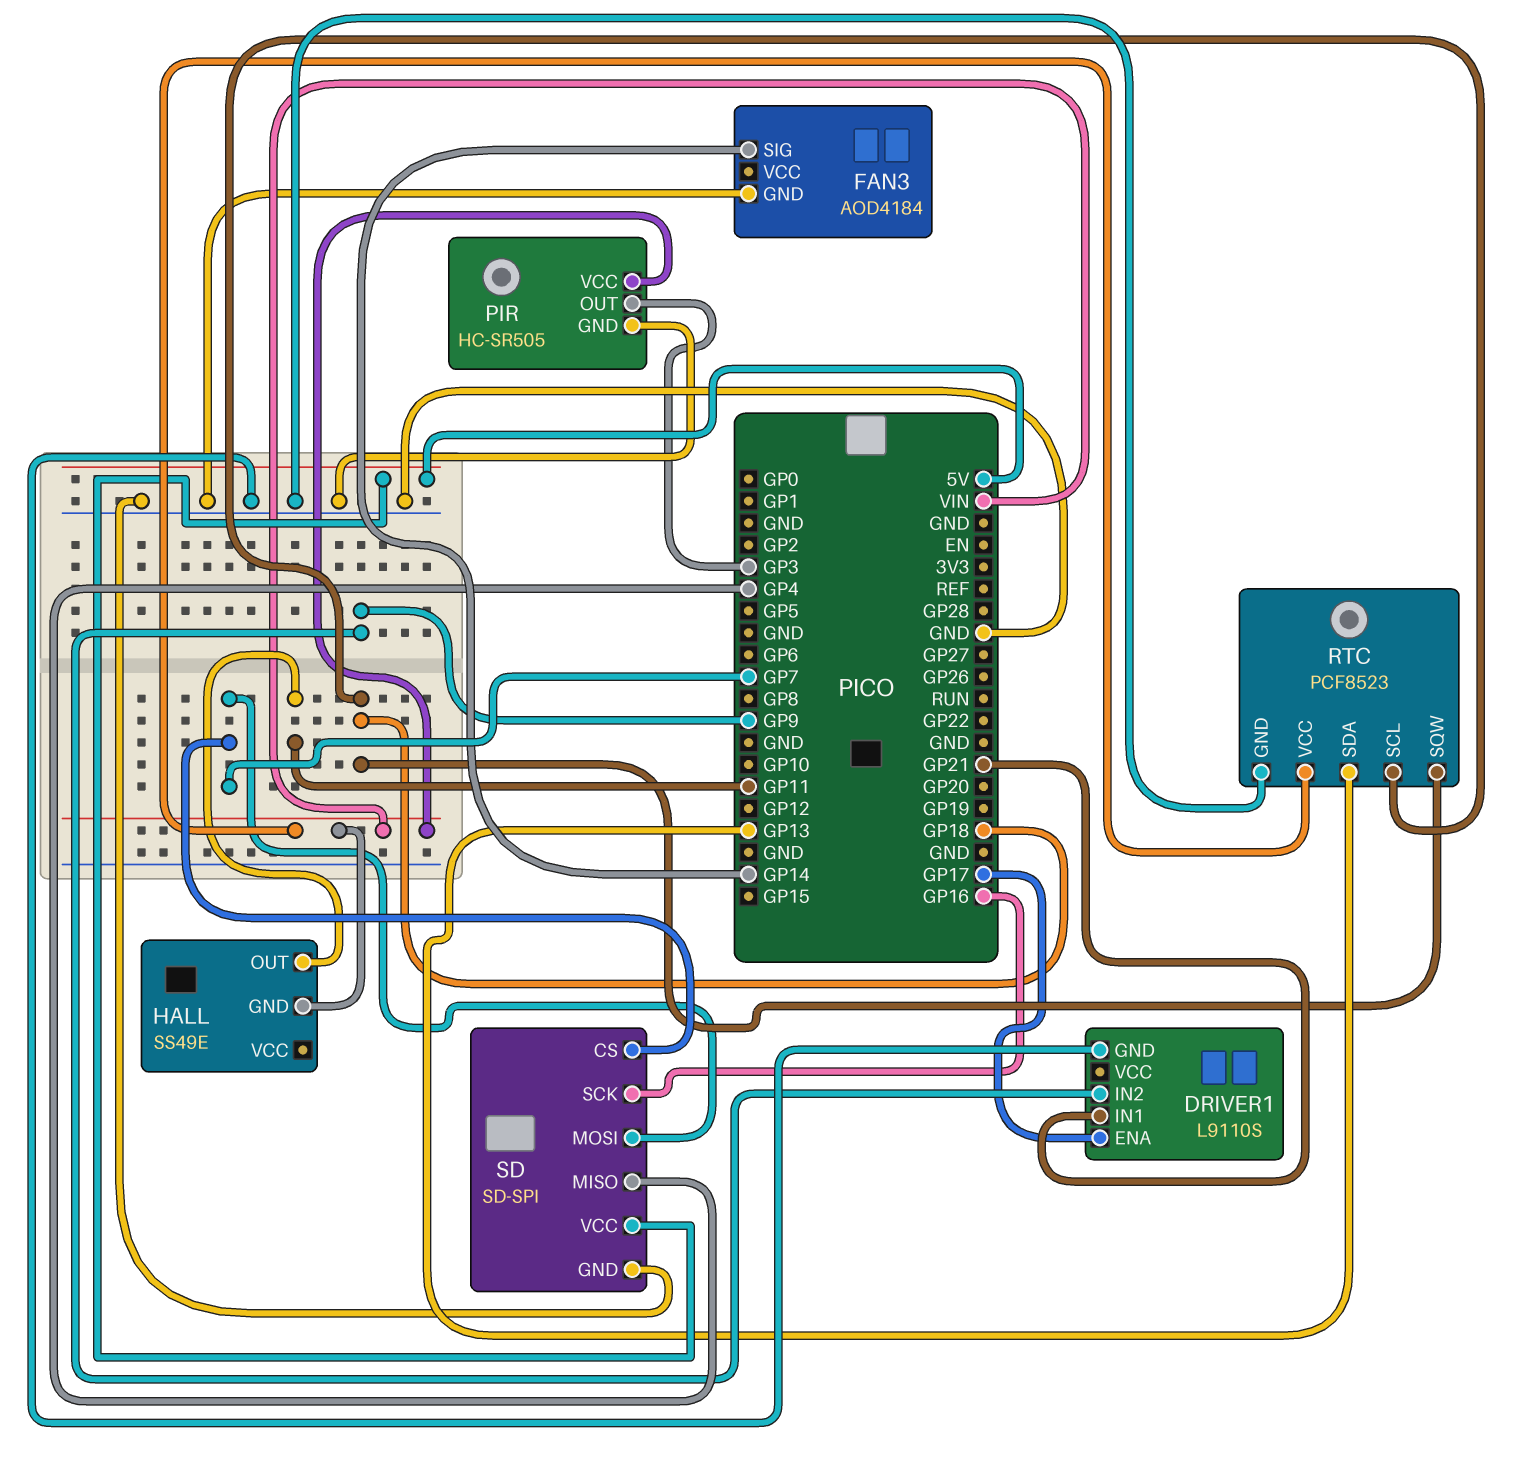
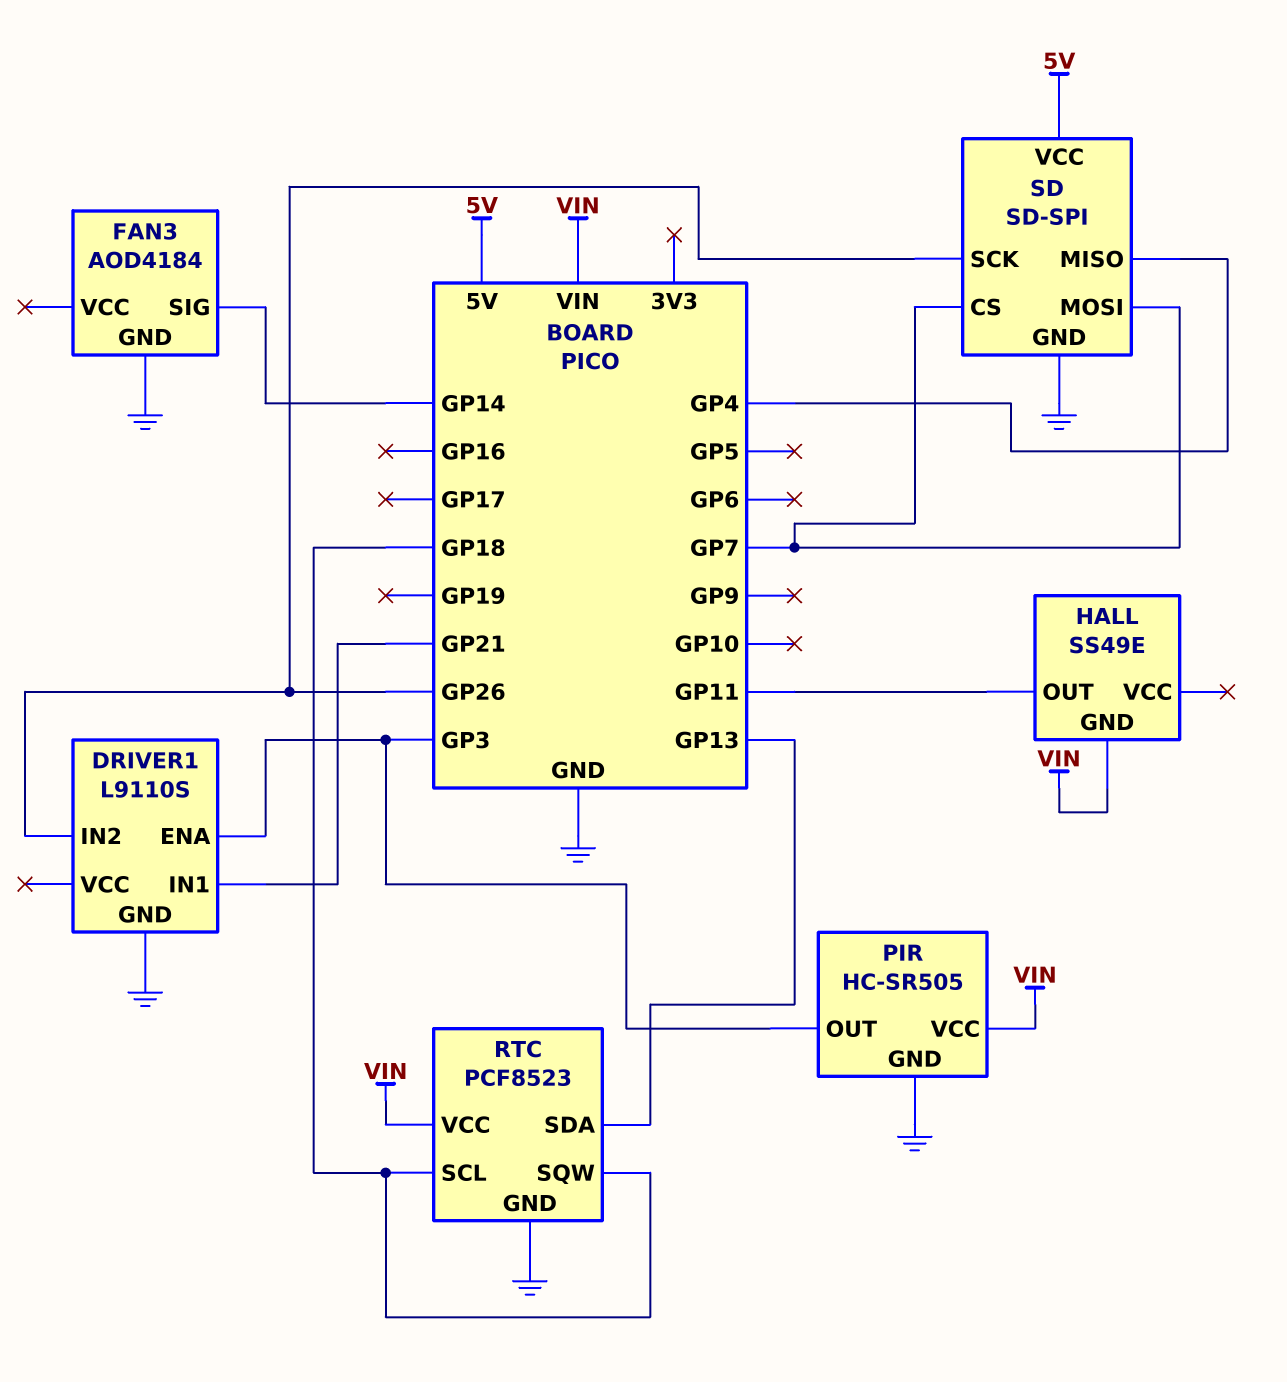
DRIVER1 pin ENA: GP17 -> GP3
DRIVER1 pin IN2: GP9 -> GP26
SD pin SCK: GP16 -> GP26

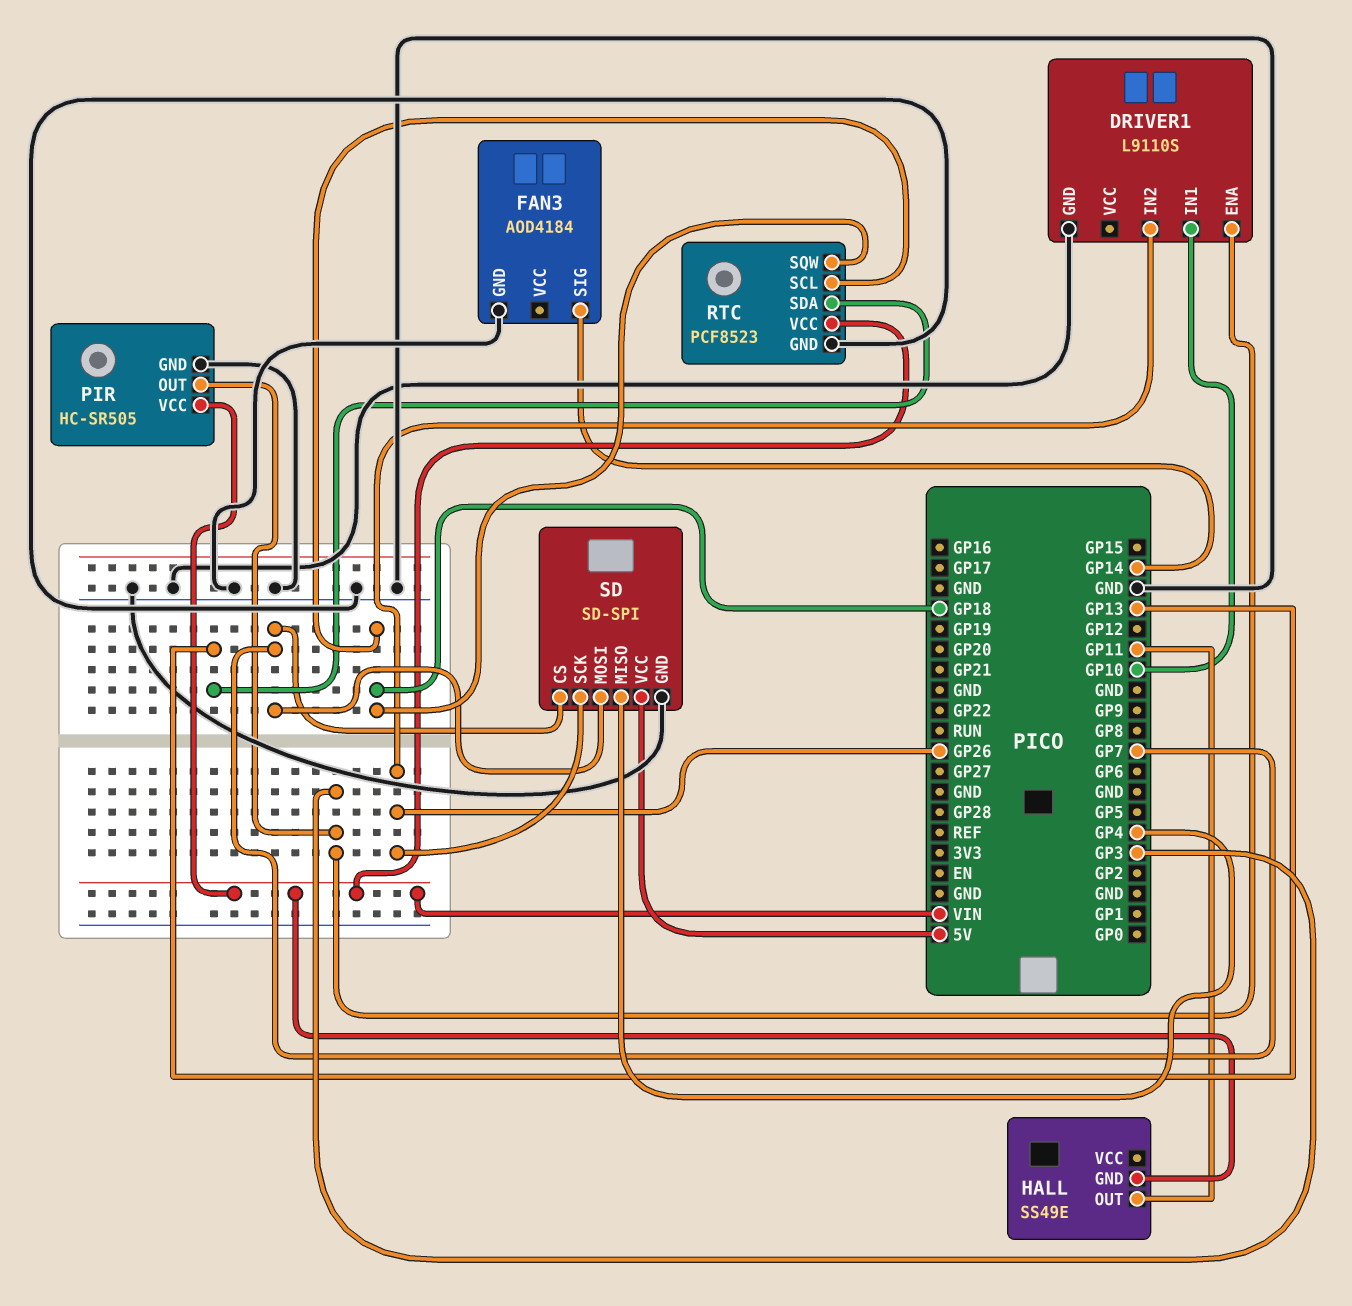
DRIVER1 pin IN1: GP21 -> GP10

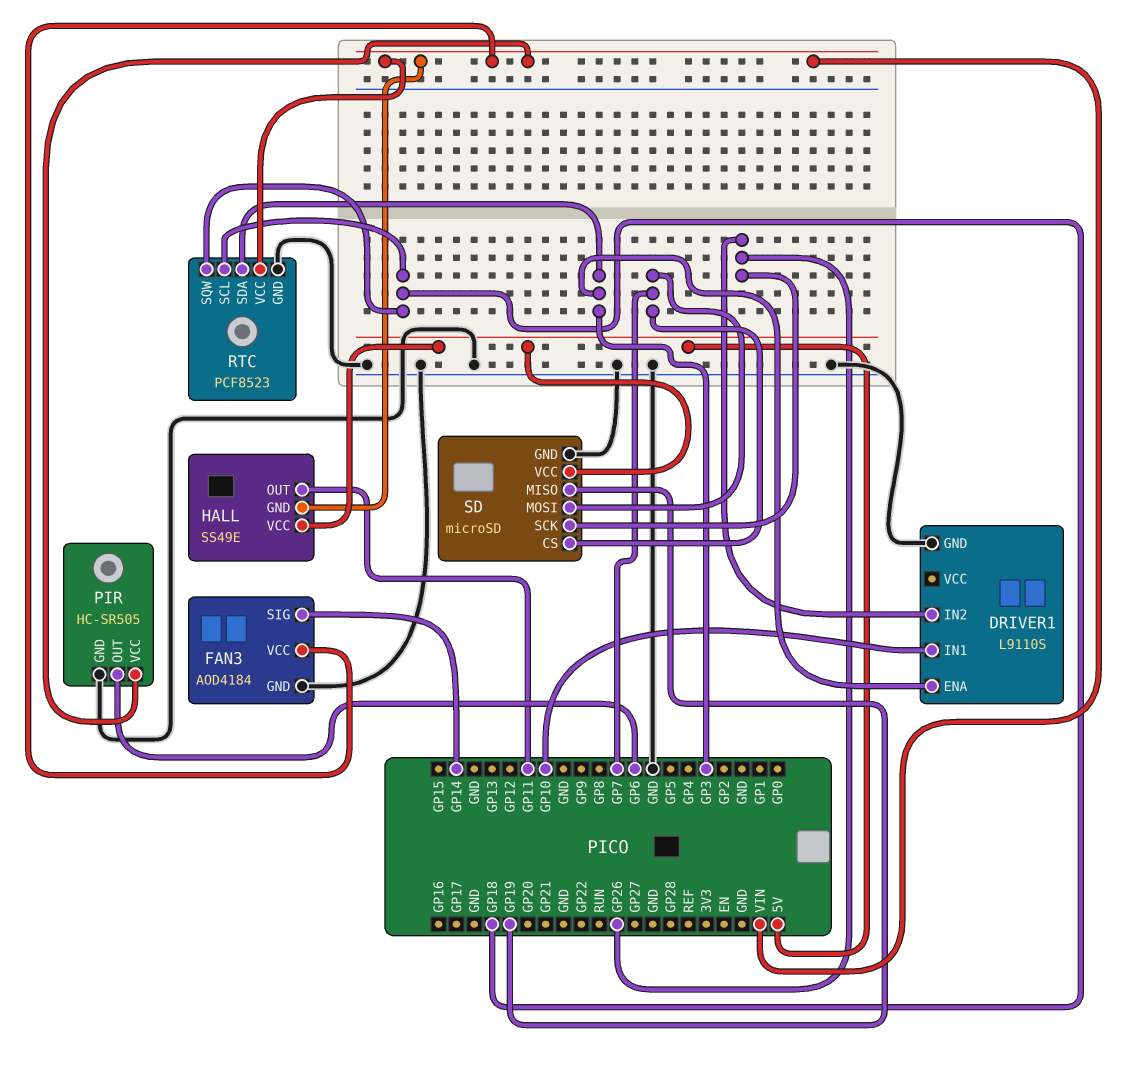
FAN3 pin VCC: none -> VIN
HALL pin VCC: none -> 5V
PIR pin OUT: GP3 -> GP6
RTC pin SDA: GP13 -> GP3
SD: SD-SPI -> microSD
SD pin MISO: GP4 -> GP19

